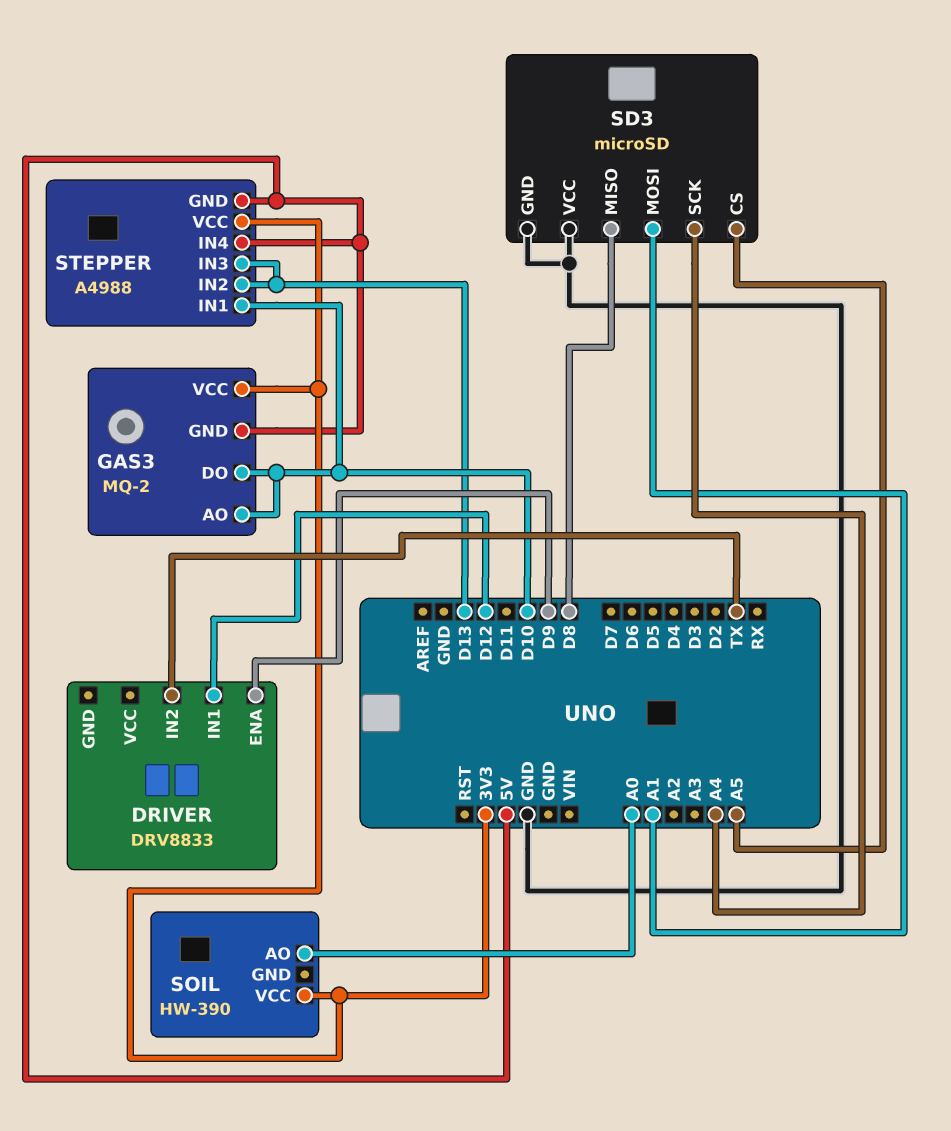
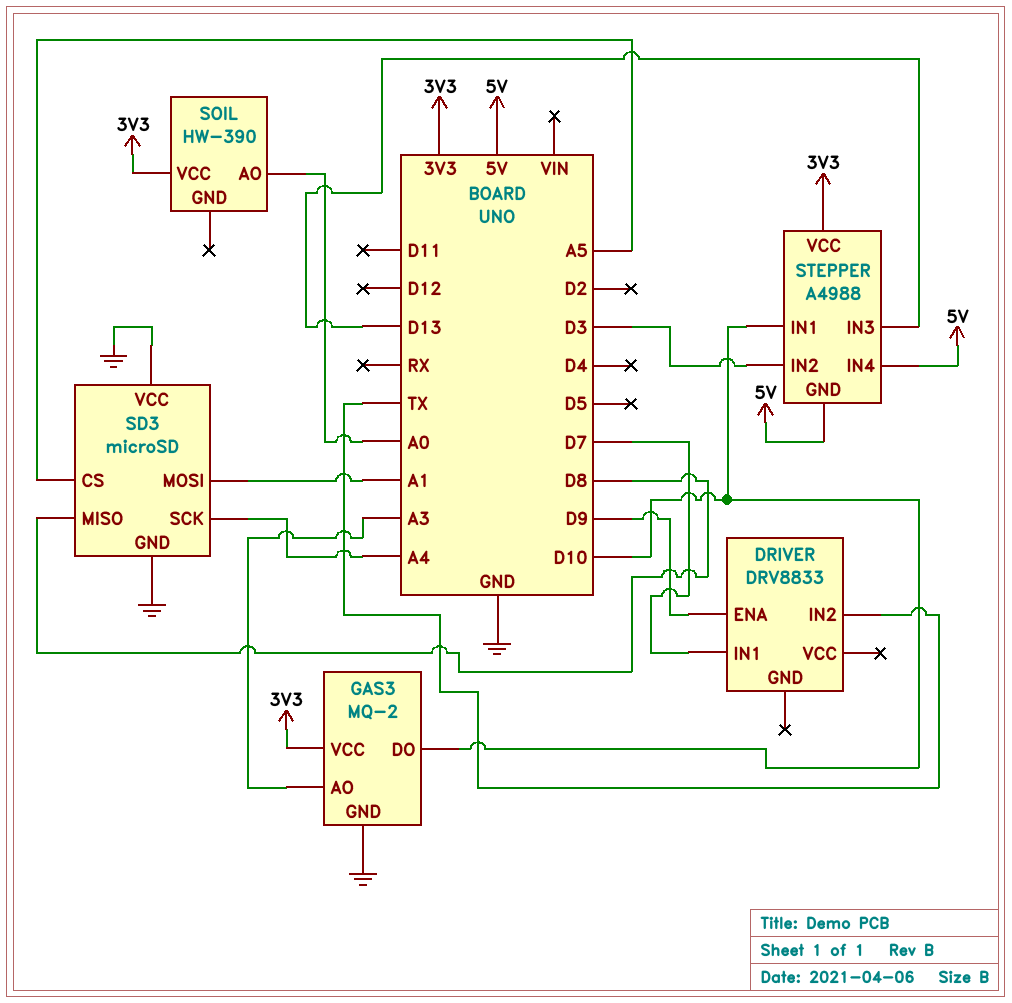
DRIVER pin IN1: D12 -> D7
GAS3 pin AO: D10 -> A3
GAS3 pin GND: 5V -> GND
STEPPER pin IN2: D13 -> D3

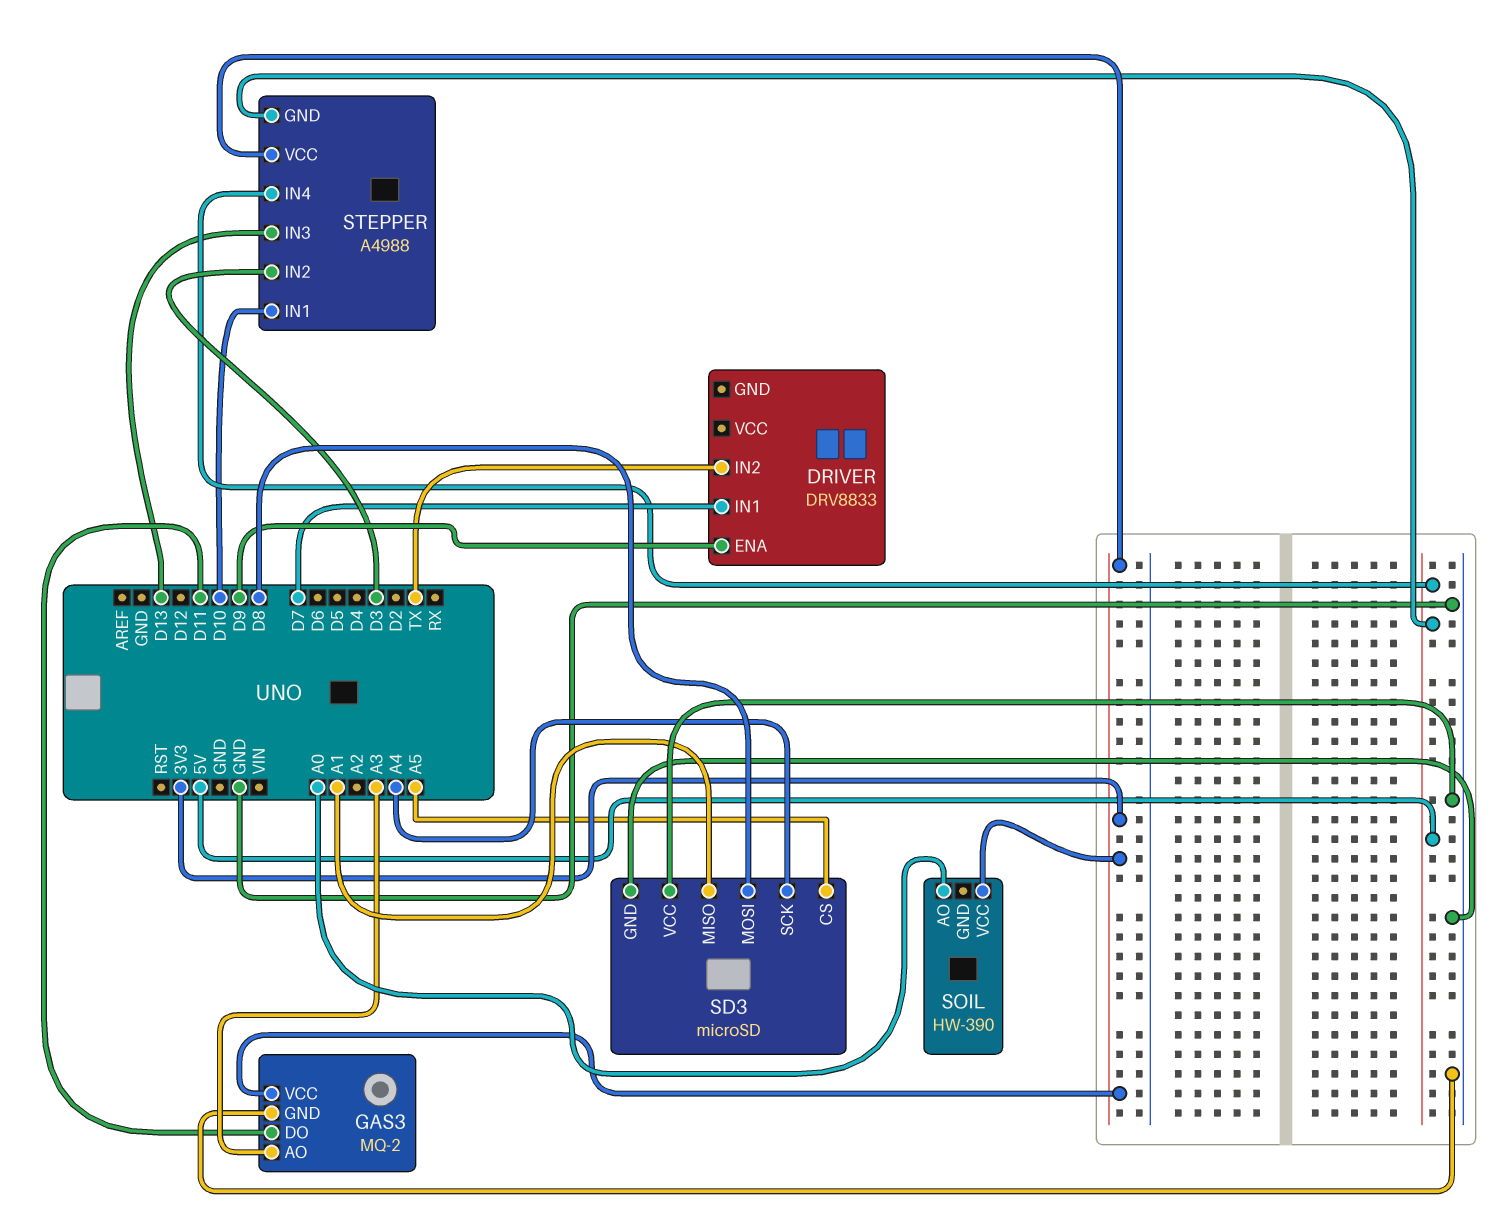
GAS3 pin DO: D10 -> D11
SD3 pin MISO: D8 -> A1
SD3 pin MOSI: A1 -> D8

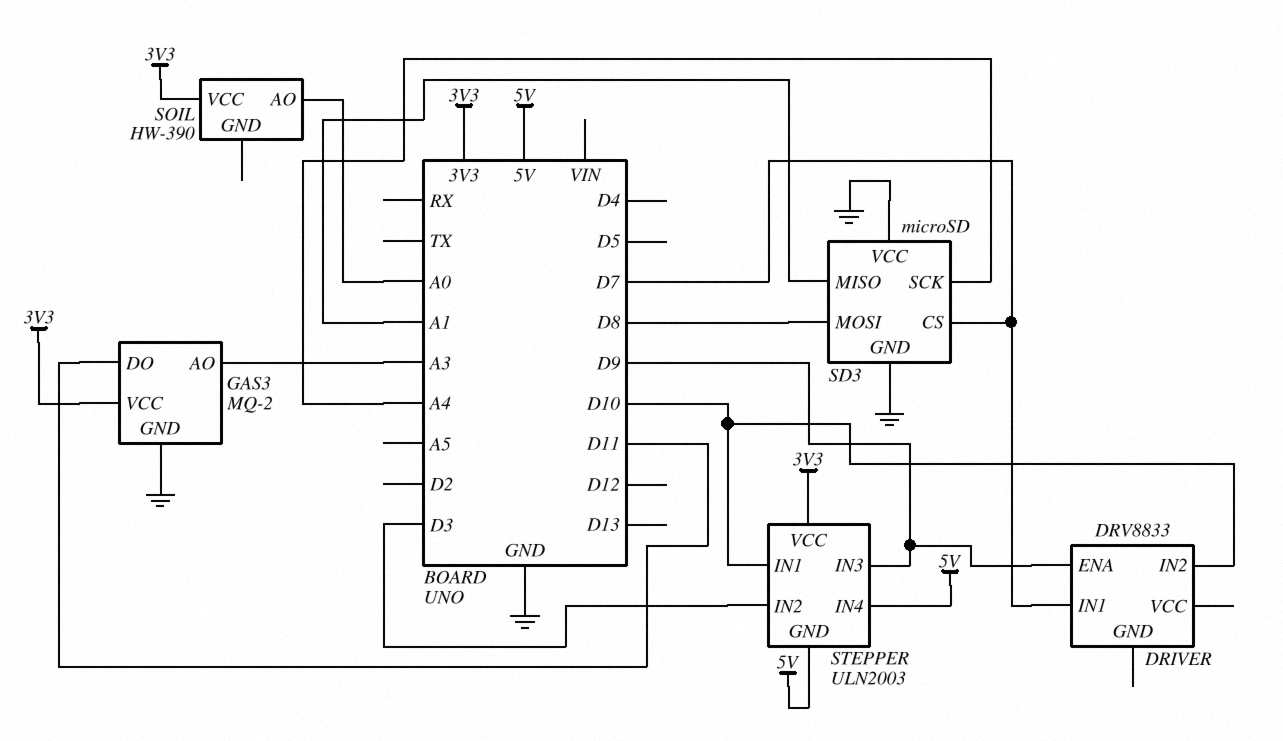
DRIVER pin IN2: TX -> D10
SD3 pin CS: A5 -> D7
STEPPER: A4988 -> ULN2003
STEPPER pin IN3: D13 -> D9

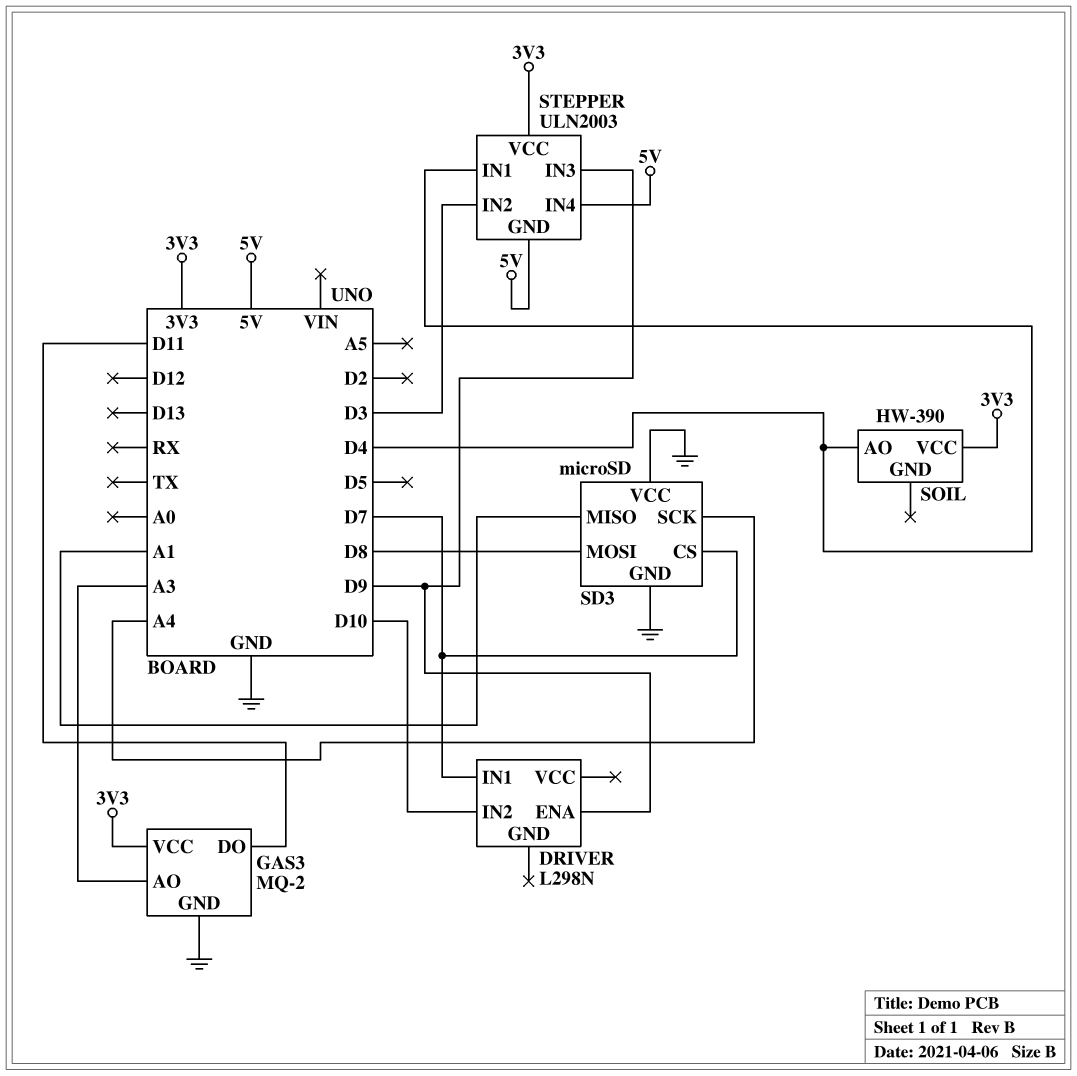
DRIVER: DRV8833 -> L298N
SOIL pin AO: A0 -> D4
STEPPER pin IN1: D10 -> D4

